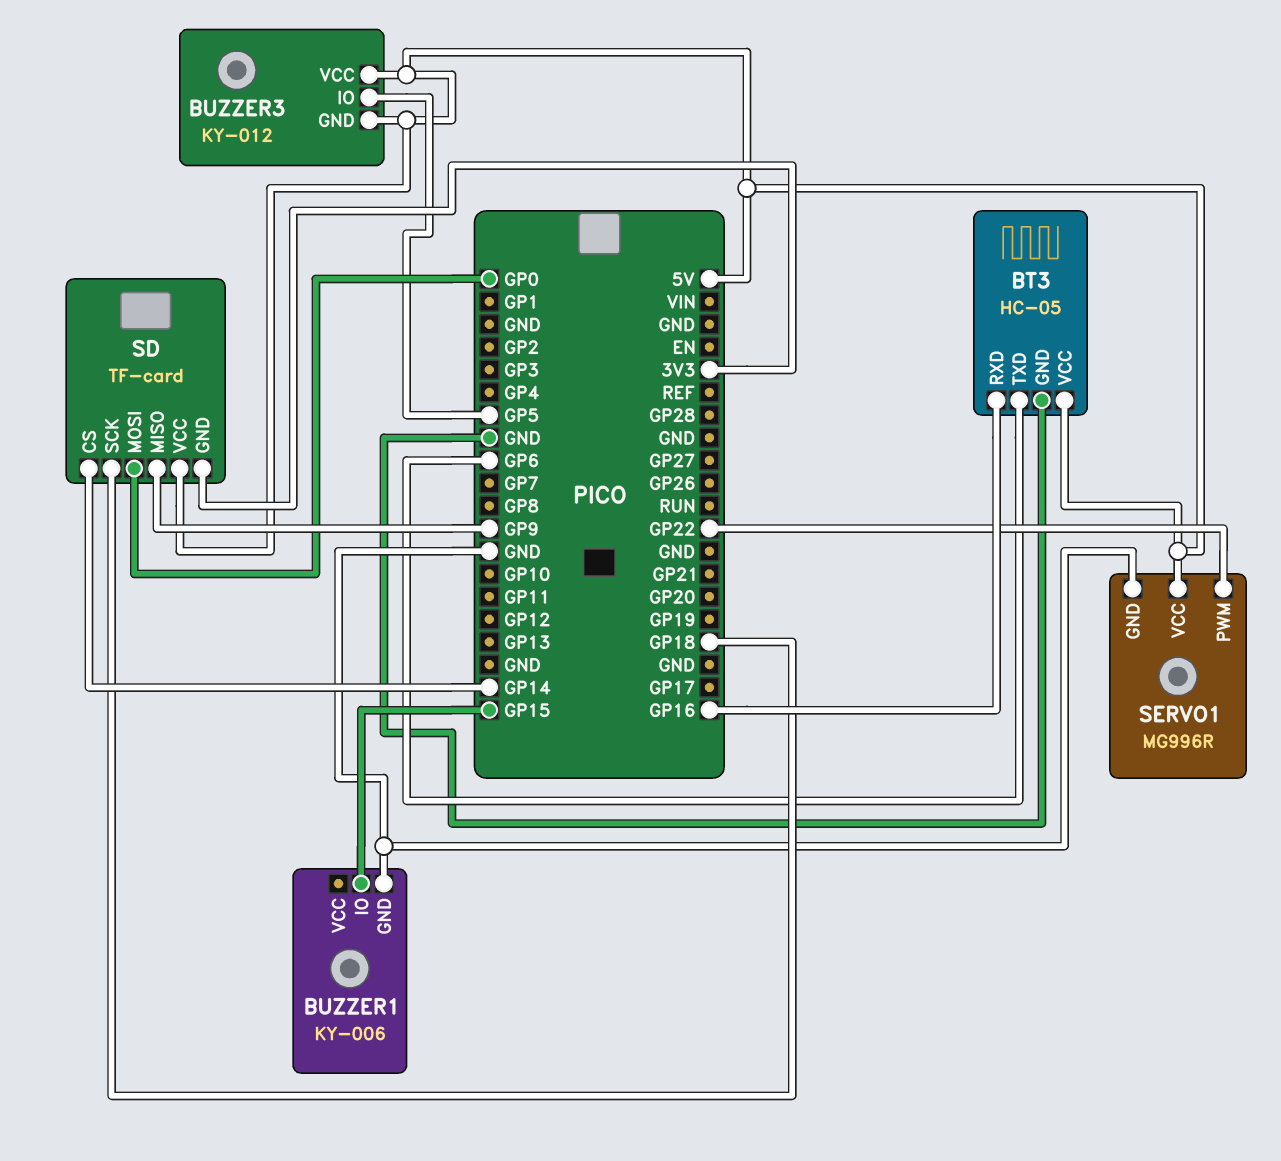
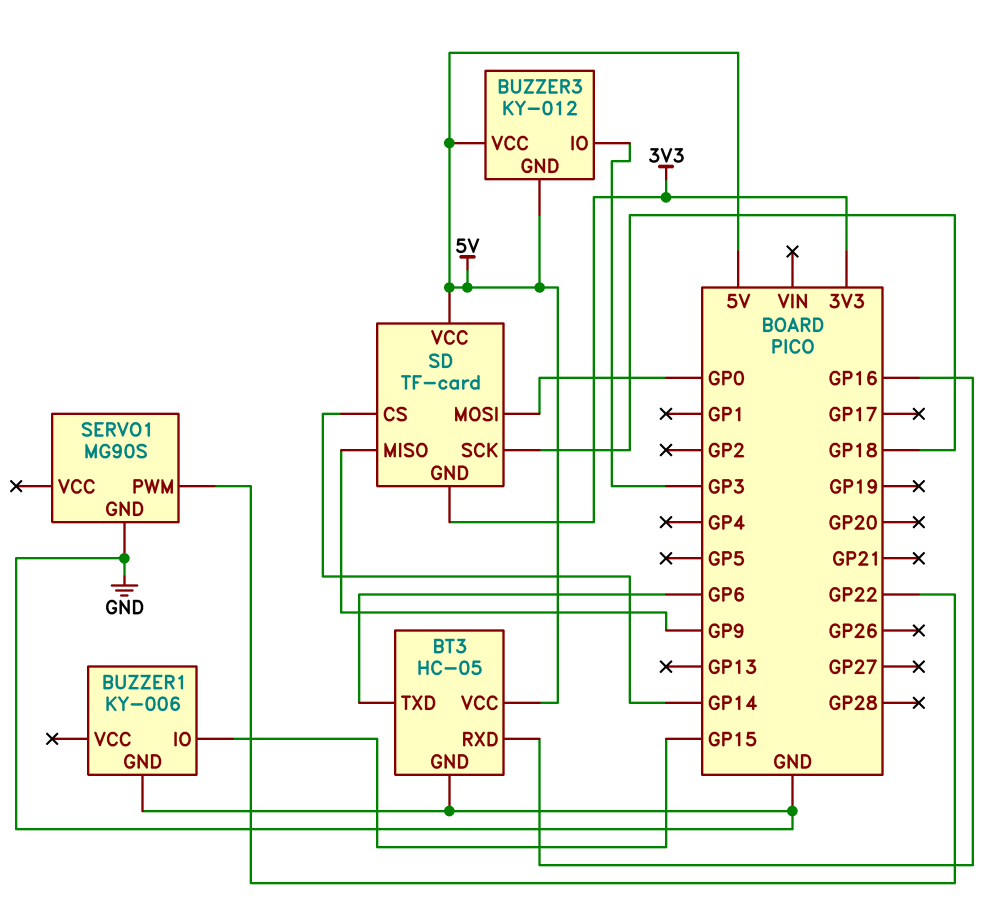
BUZZER3 pin IO: GP5 -> GP3
SERVO1: MG996R -> MG90S
SERVO1 pin VCC: 5V -> none

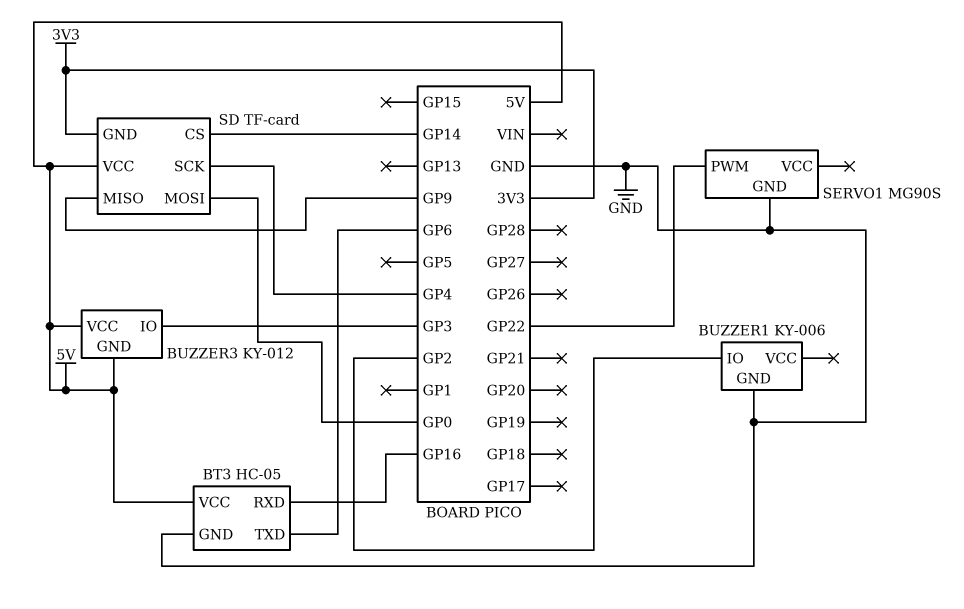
BUZZER1 pin IO: GP15 -> GP2
SD pin SCK: GP18 -> GP4

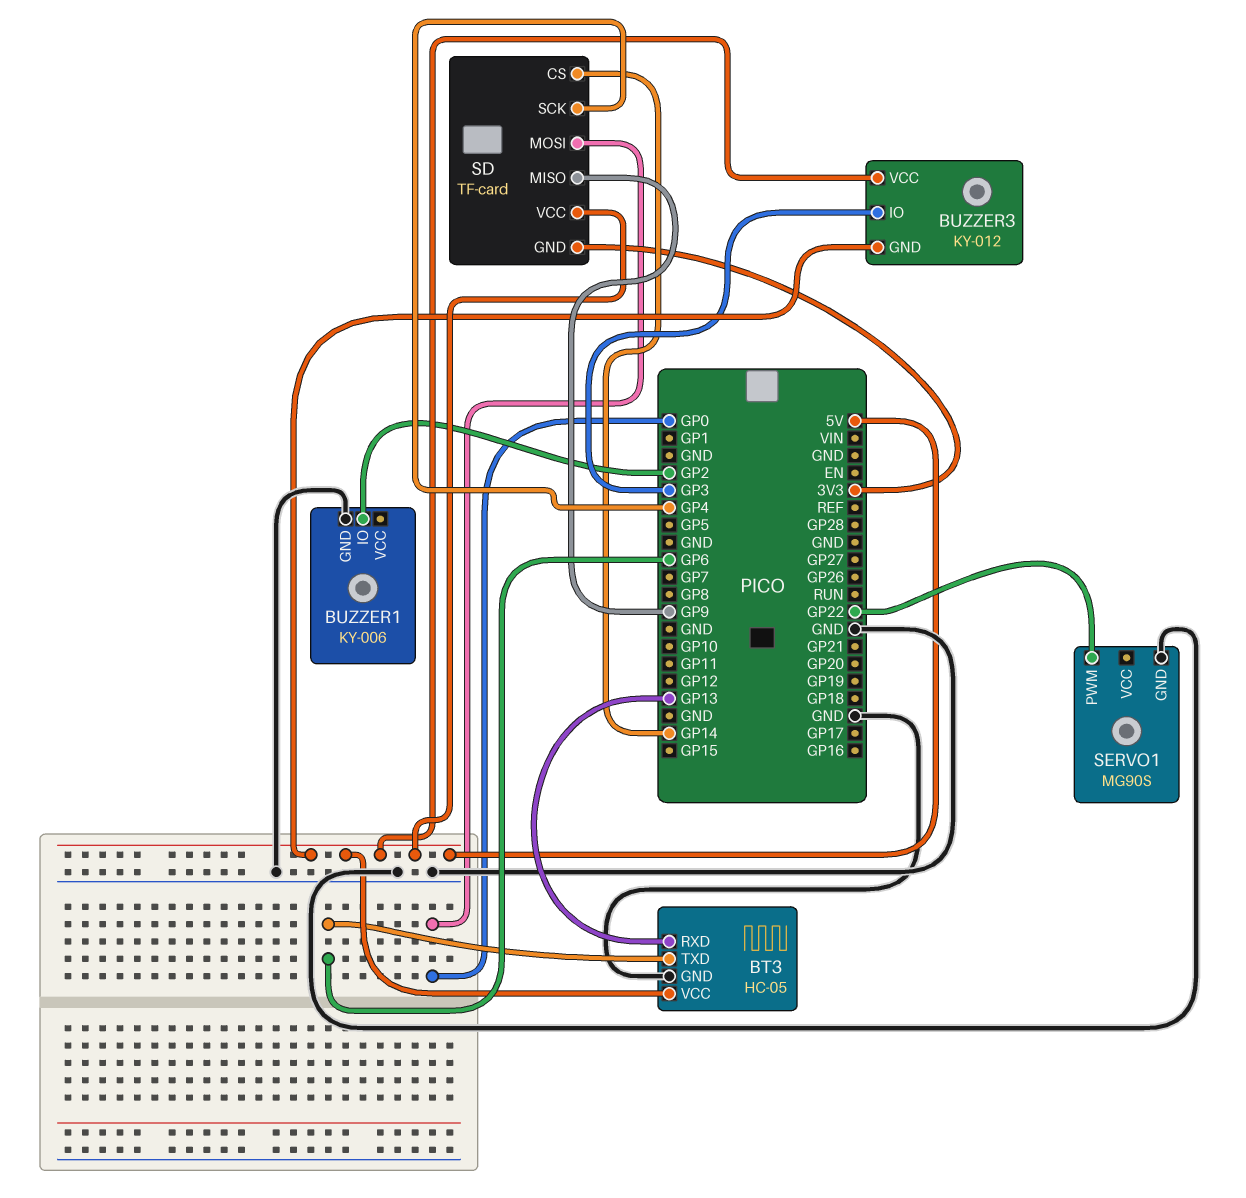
BT3 pin RXD: GP16 -> GP13

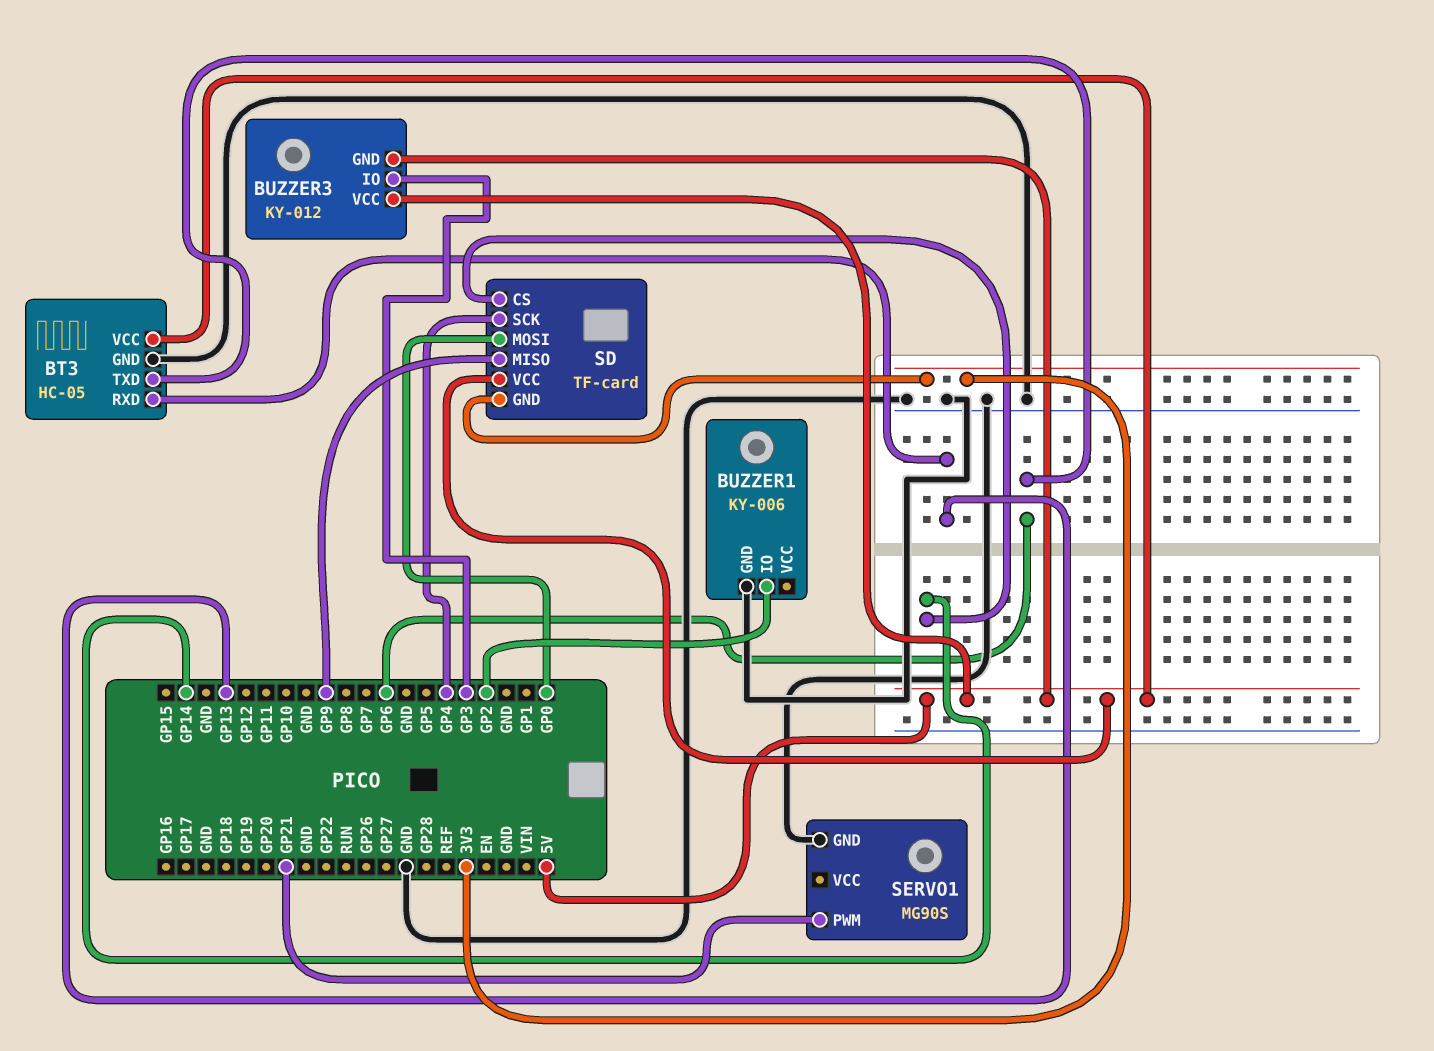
SERVO1 pin PWM: GP22 -> GP21

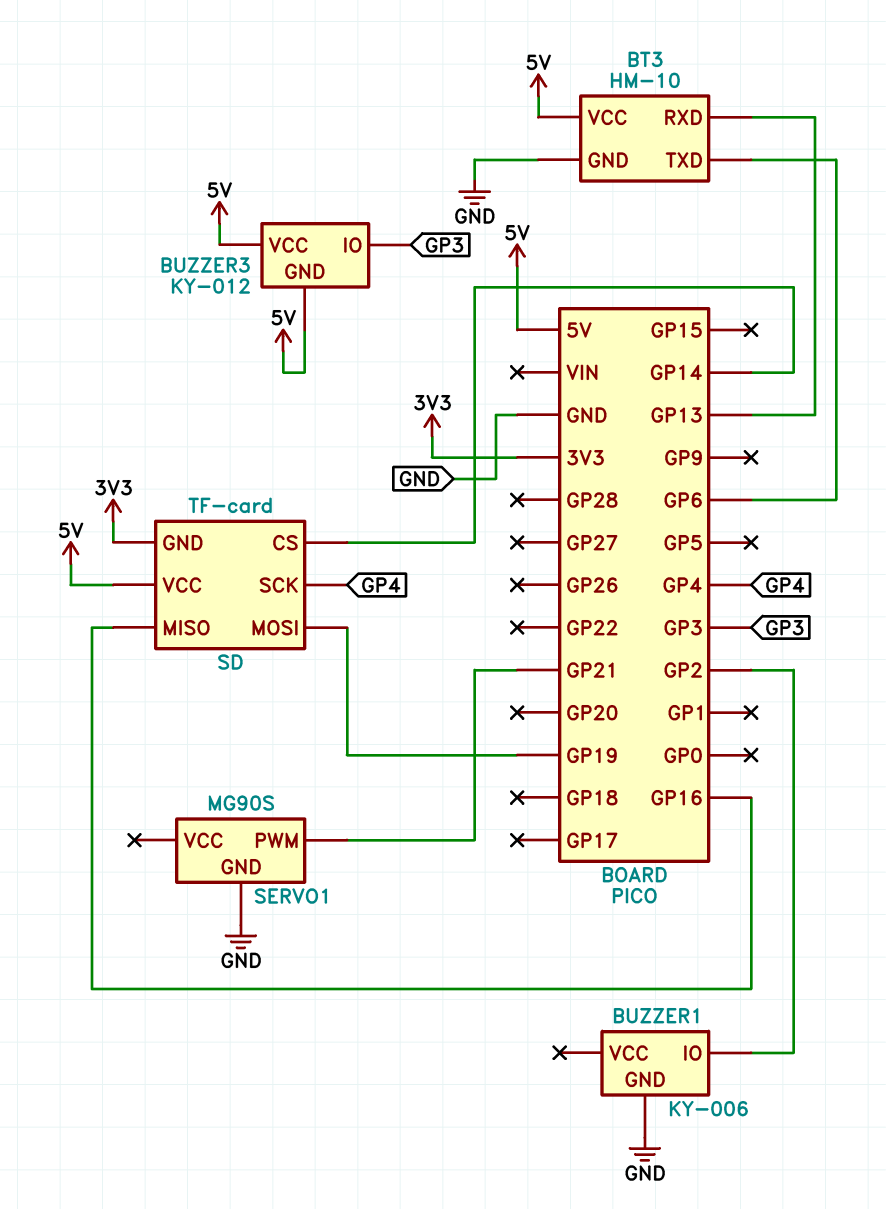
BT3: HC-05 -> HM-10
SD pin MISO: GP9 -> GP16
SD pin MOSI: GP0 -> GP19

